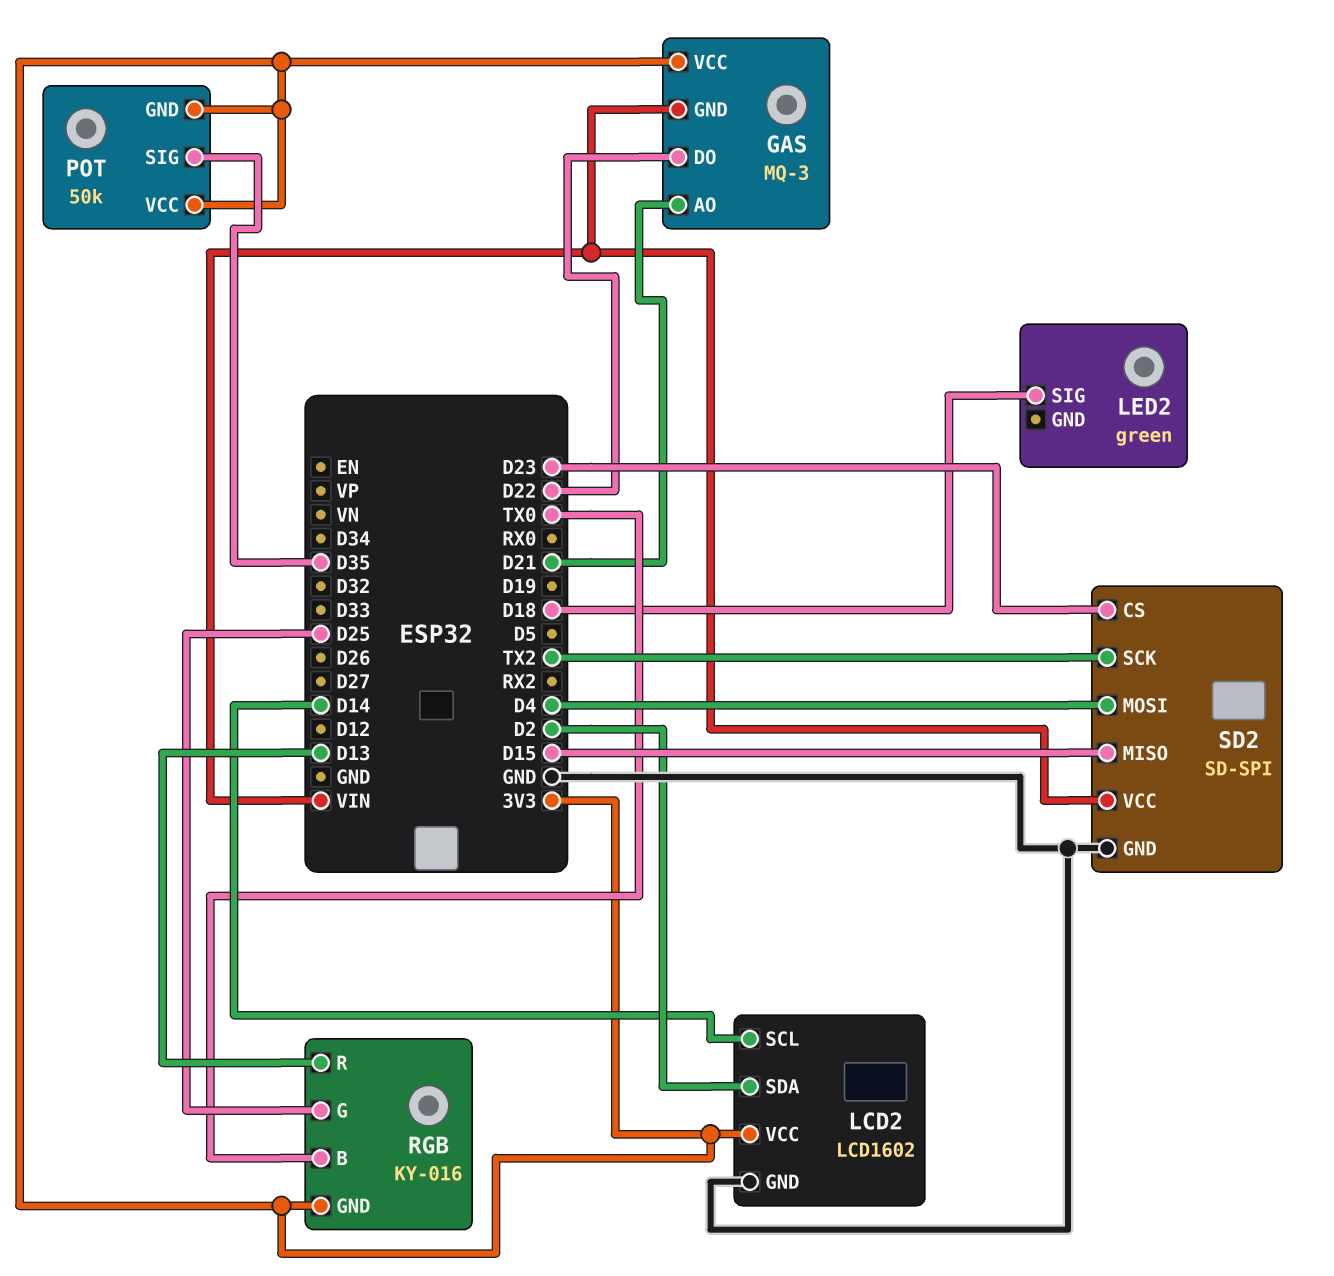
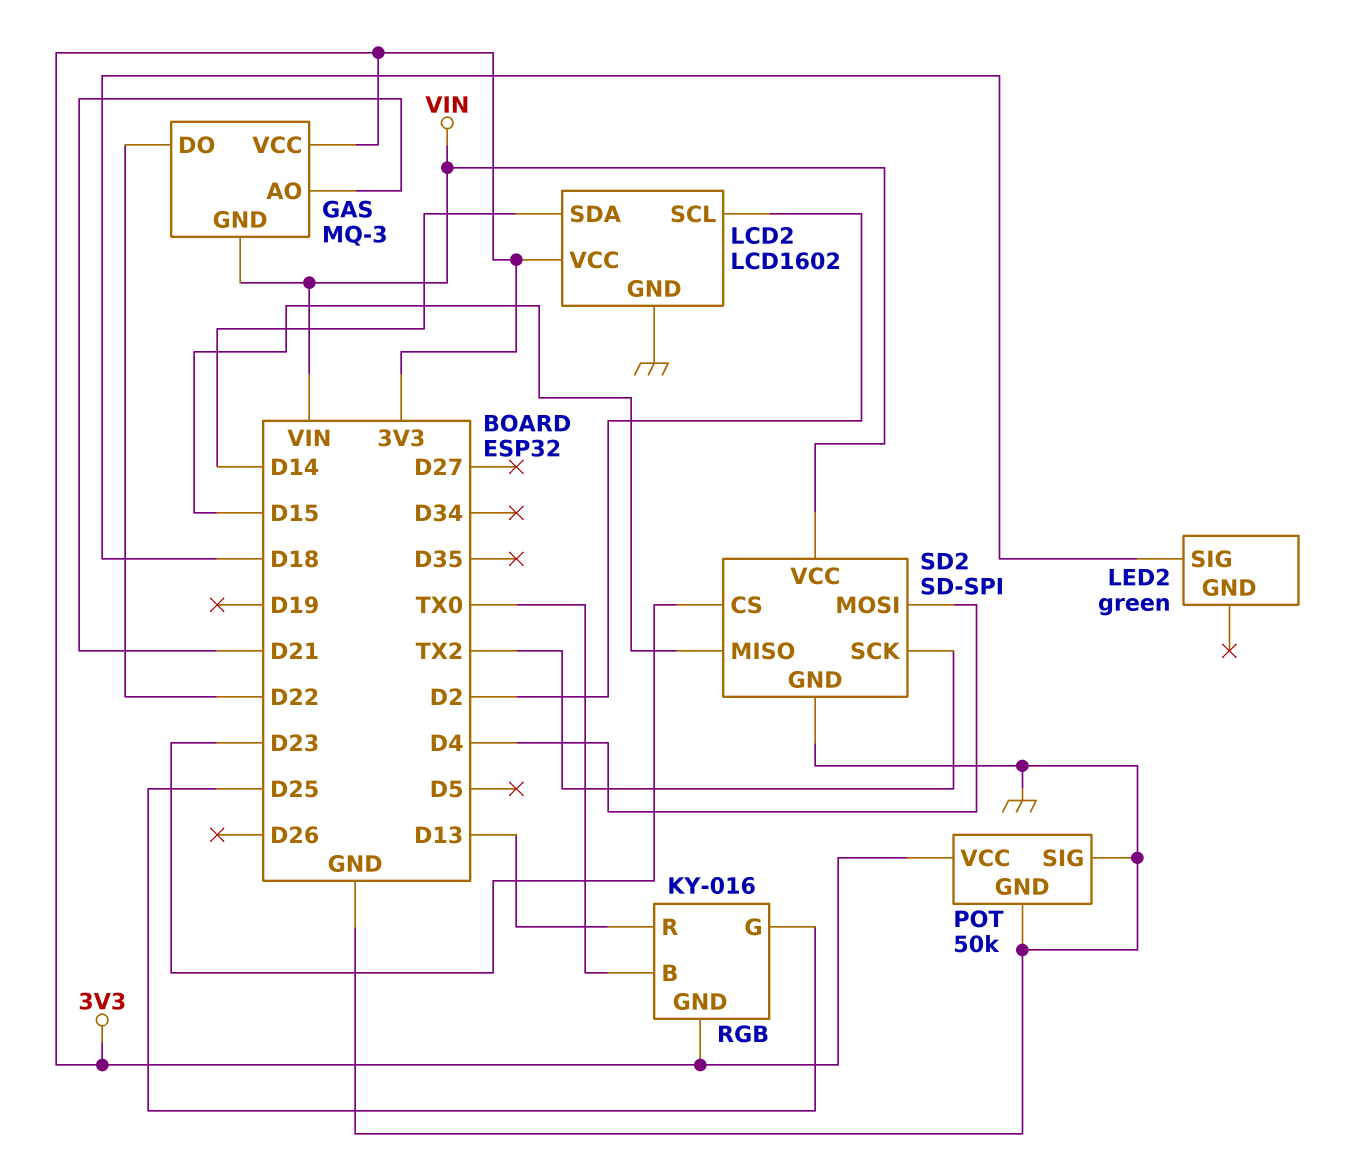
LCD2 pin SCL: D14 -> D2
LCD2 pin SDA: D2 -> D14
POT pin GND: 3V3 -> GND
POT pin SIG: D35 -> GND

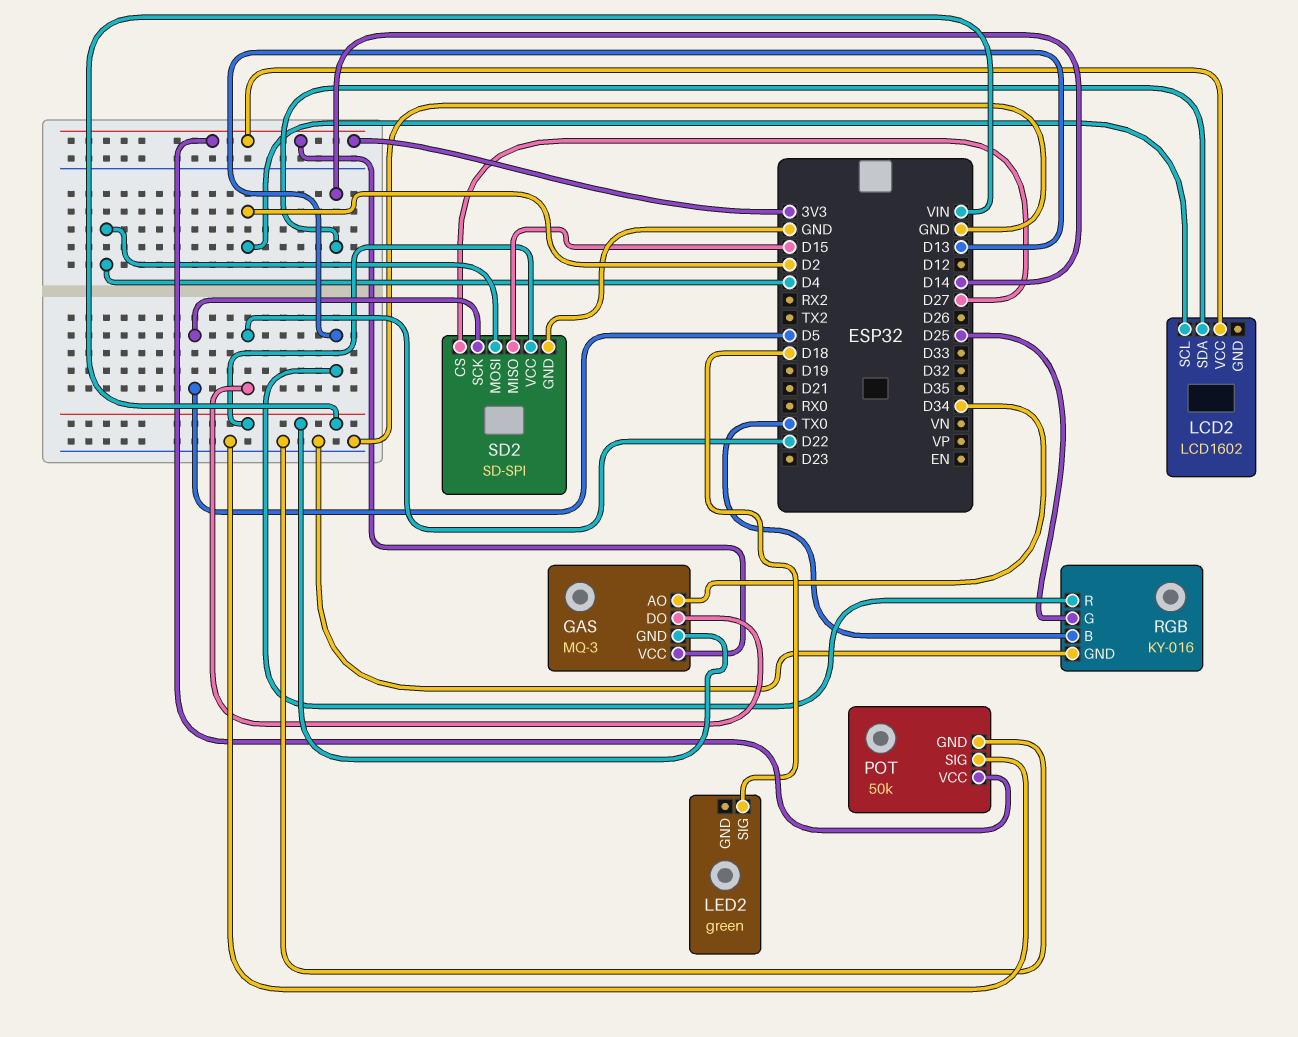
GAS pin AO: D21 -> D34
LCD2 pin GND: GND -> none
RGB pin GND: 3V3 -> GND
SD2 pin CS: D23 -> D27
SD2 pin SCK: TX2 -> D5

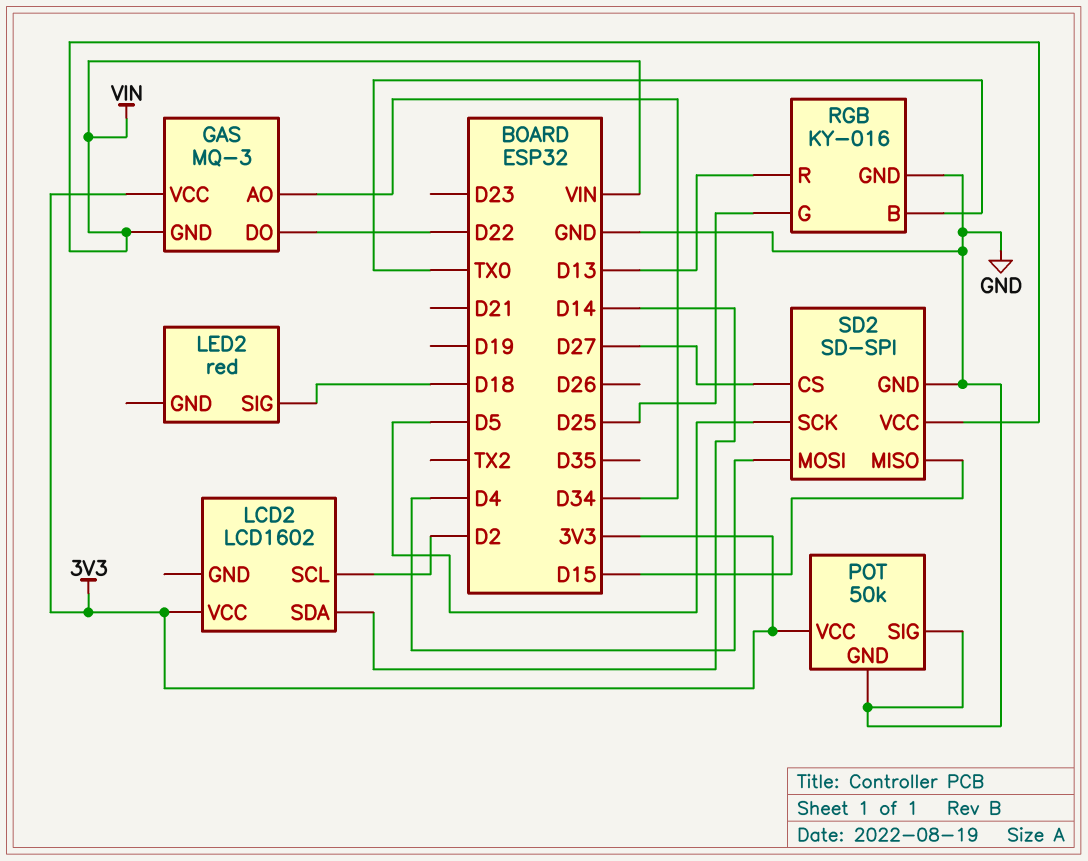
LED2: green -> red

